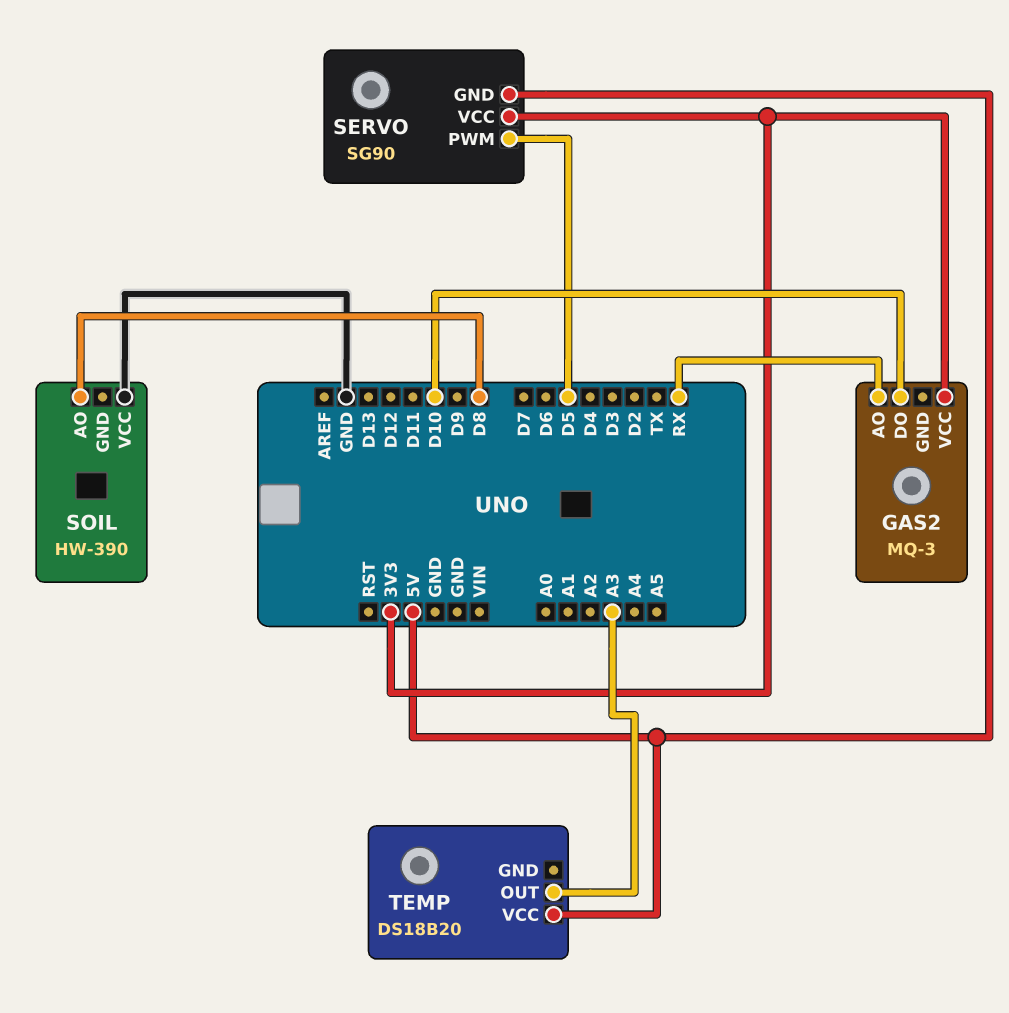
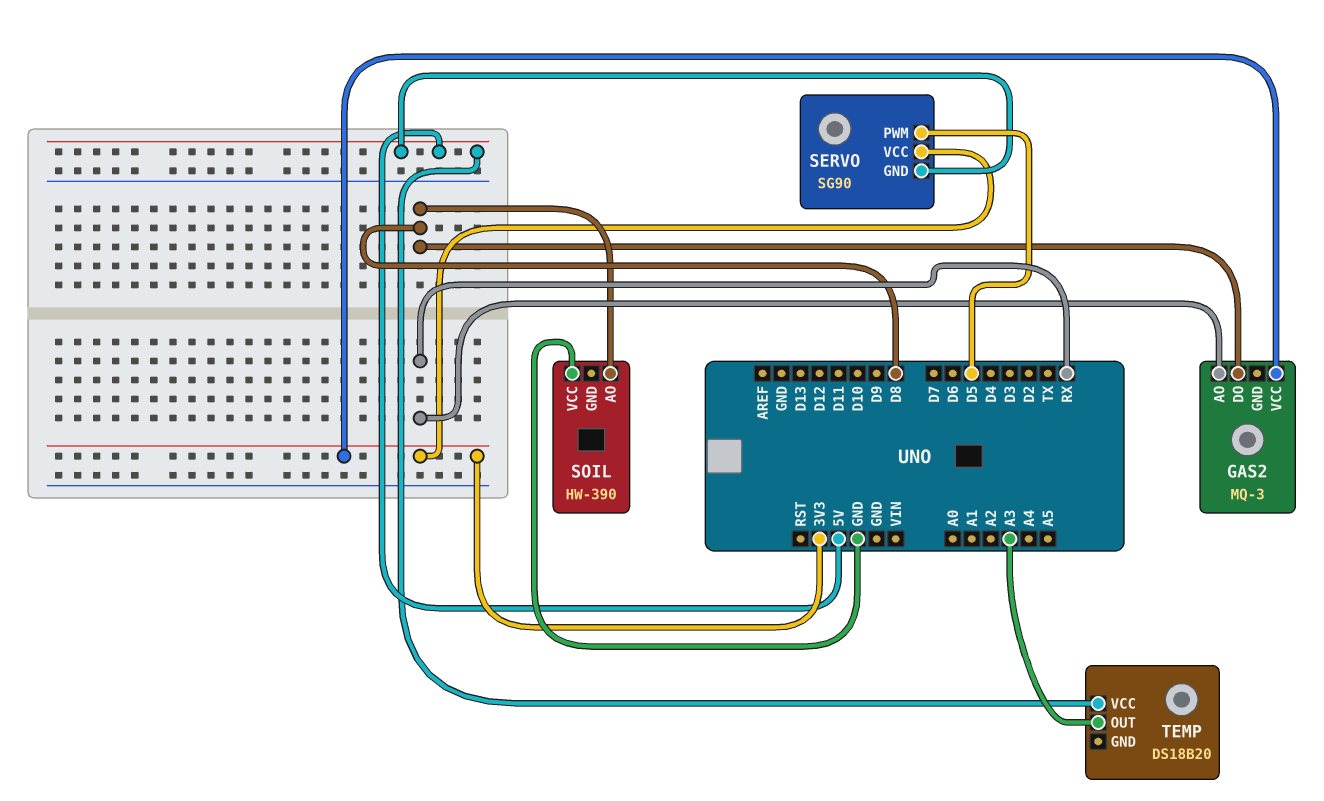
GAS2 pin DO: D10 -> D8

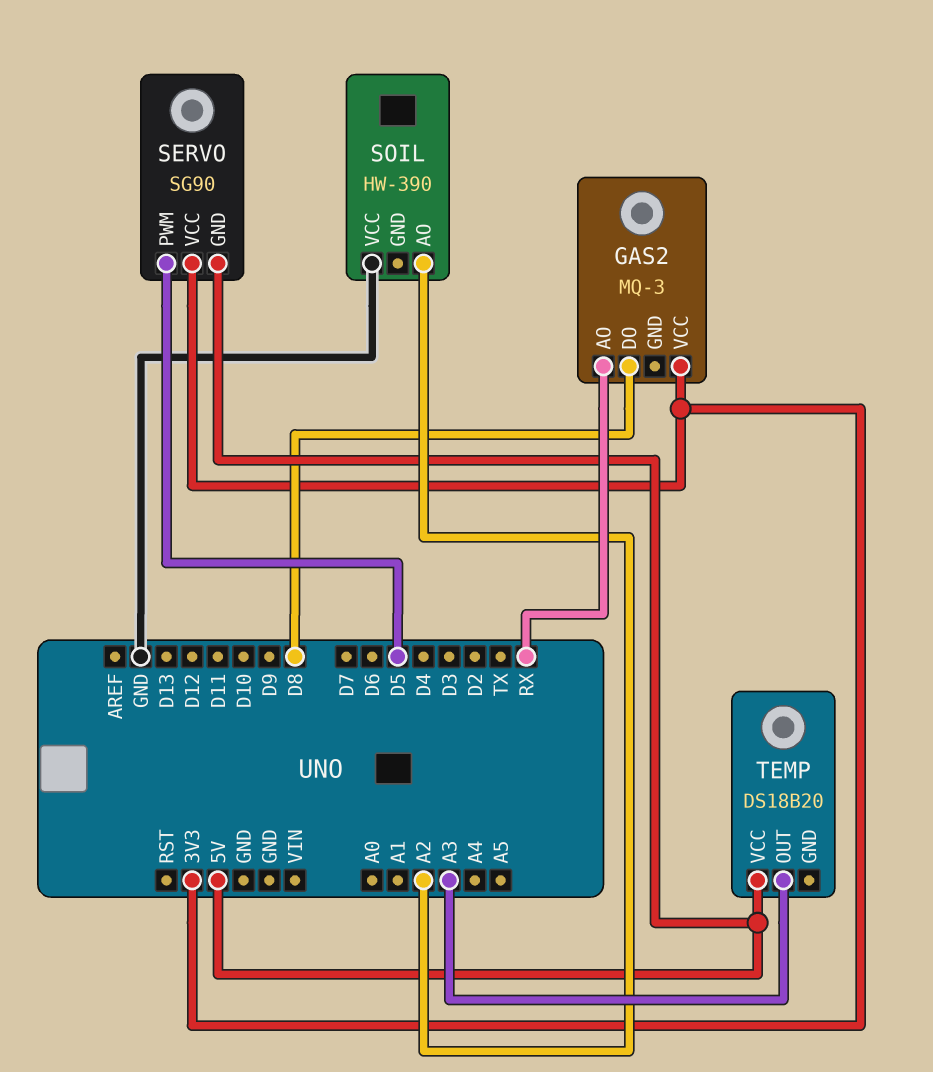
SOIL pin AO: D8 -> A2

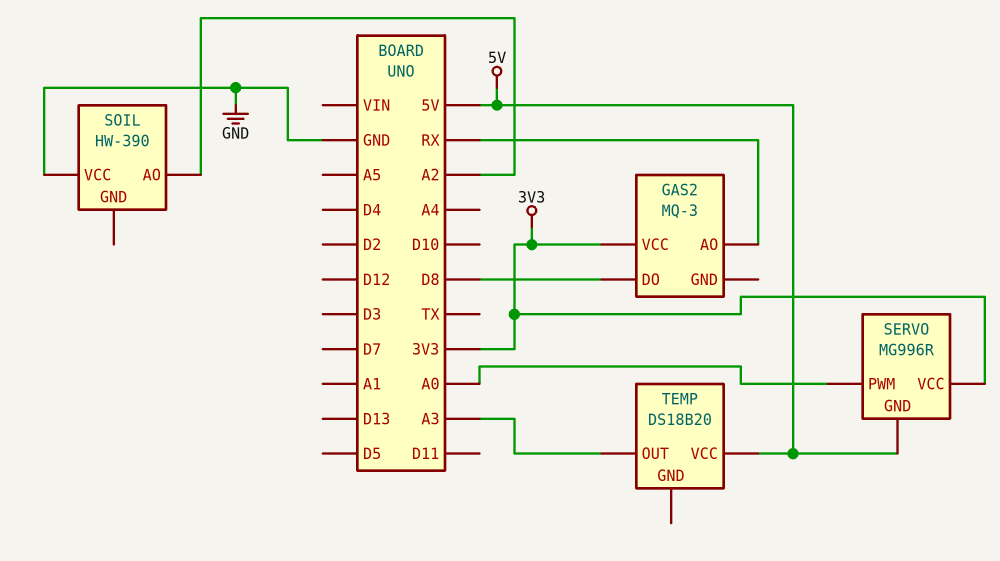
SERVO: SG90 -> MG996R
SERVO pin PWM: D5 -> A0

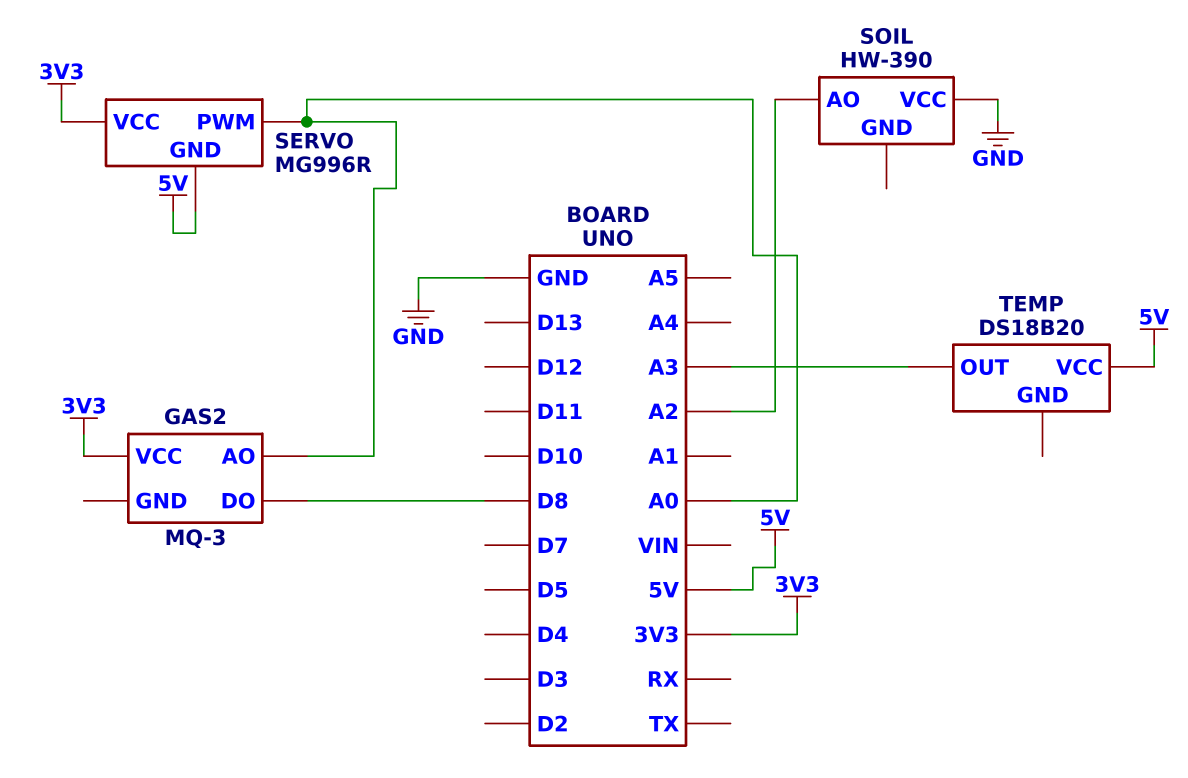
GAS2 pin AO: RX -> A0

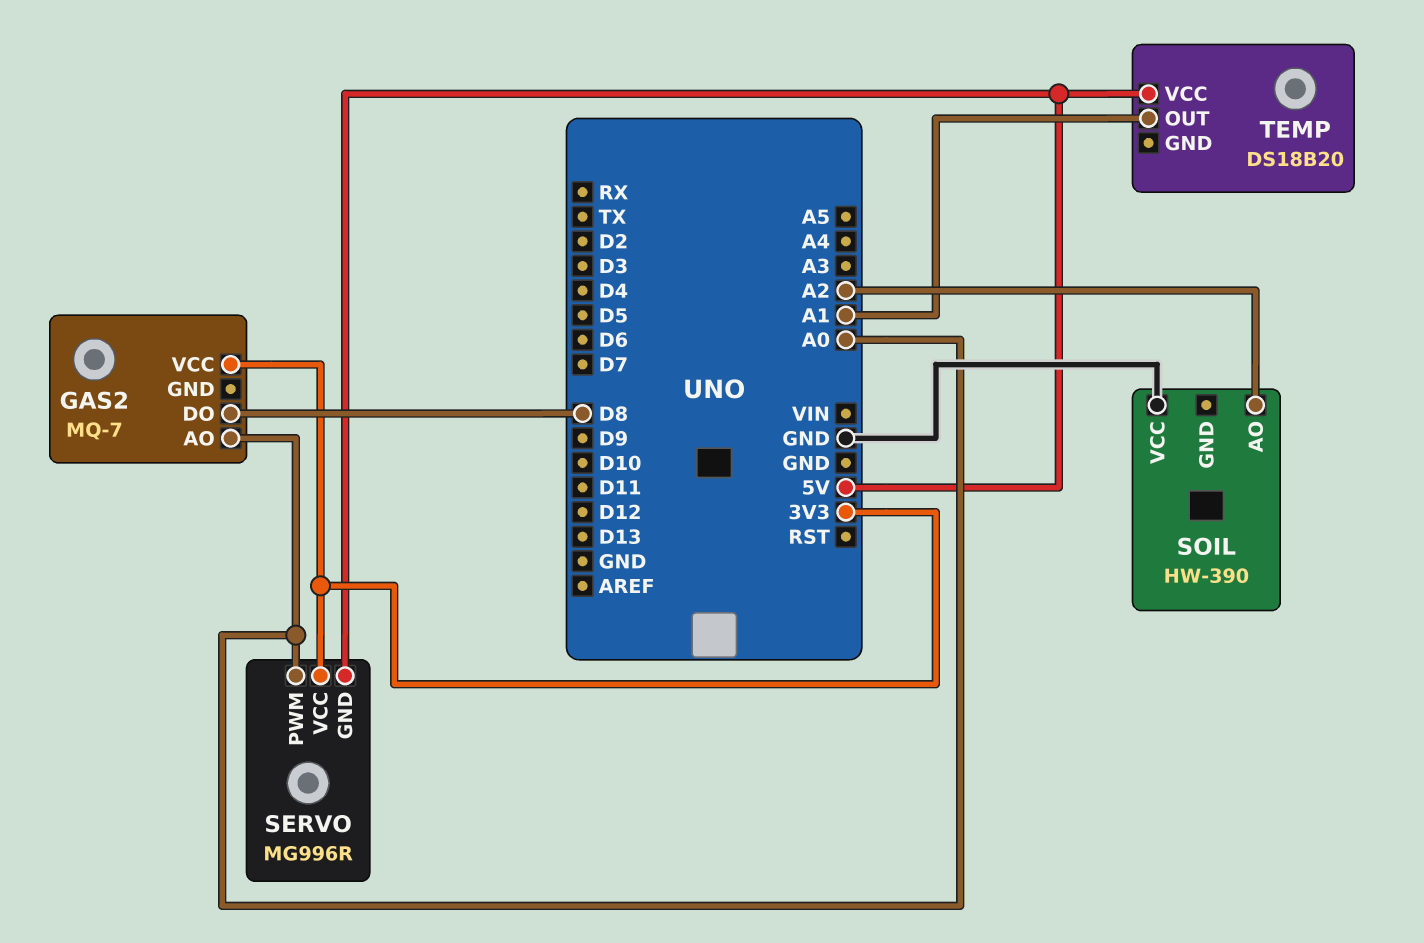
GAS2: MQ-3 -> MQ-7
TEMP pin OUT: A3 -> A1

